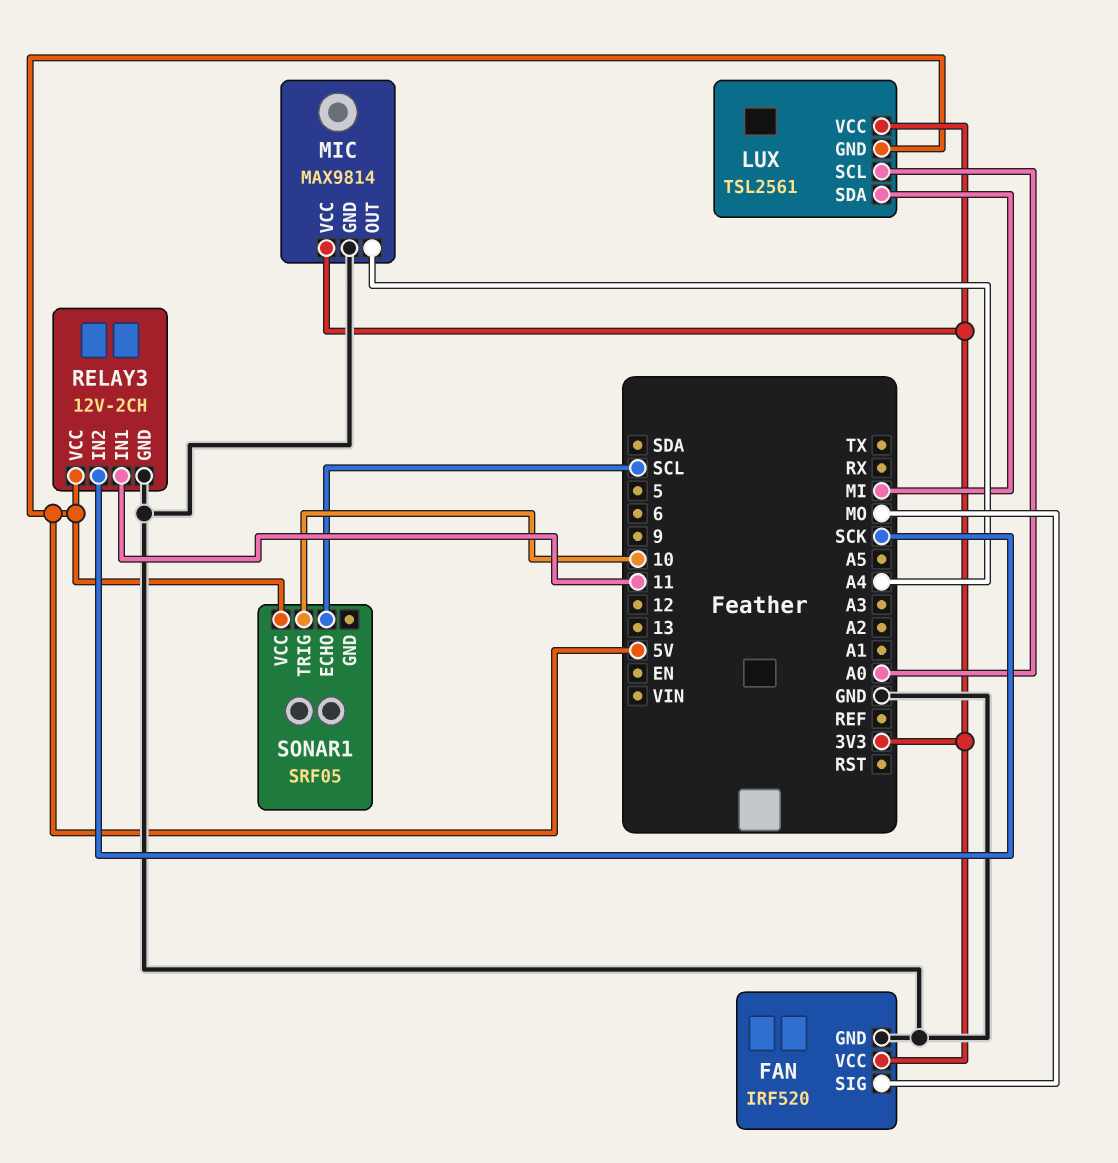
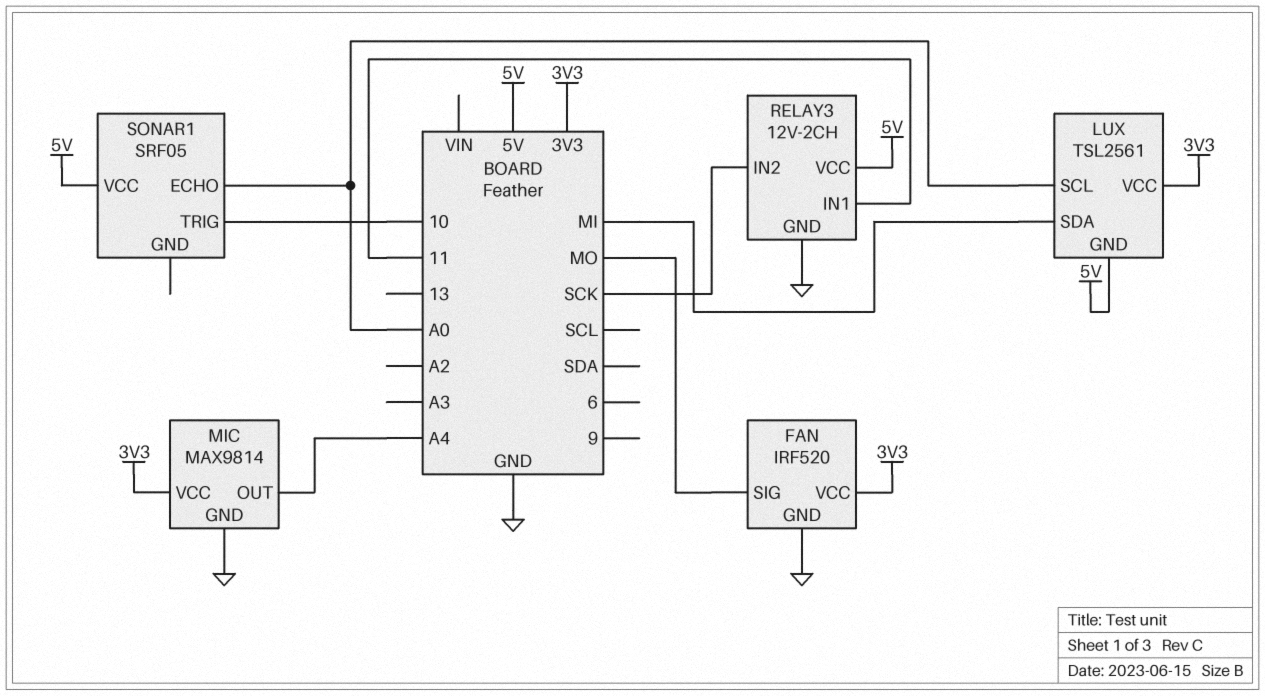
SONAR1 pin ECHO: SCL -> A0

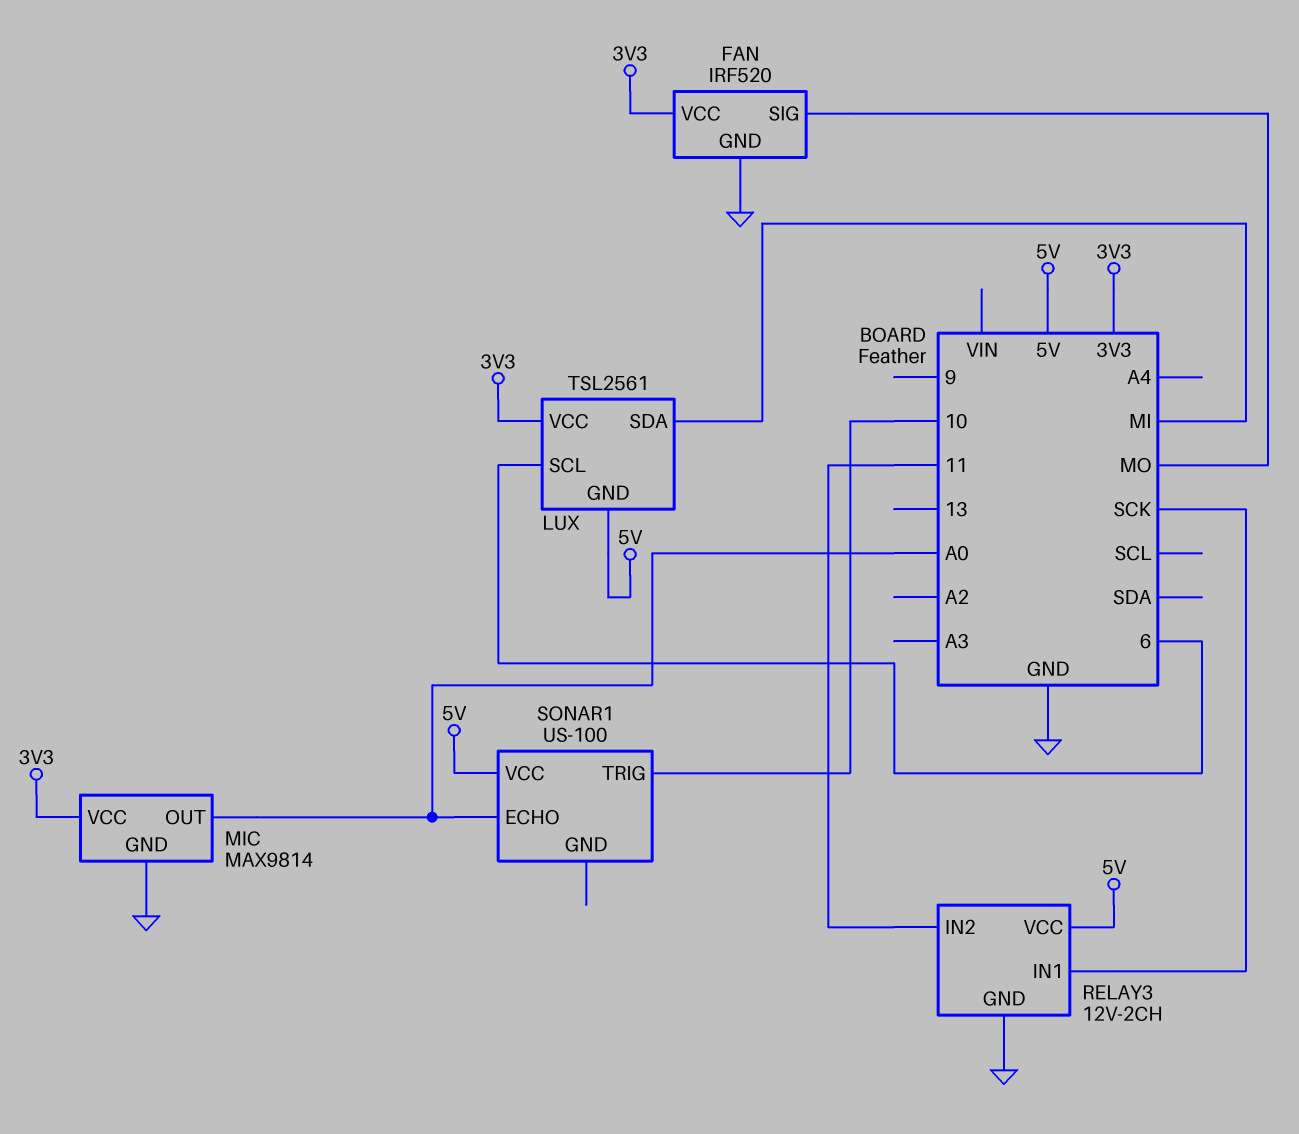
LUX pin SCL: A0 -> 6
MIC pin OUT: A4 -> A0
RELAY3 pin IN1: 11 -> SCK
RELAY3 pin IN2: SCK -> 11
SONAR1: SRF05 -> US-100

